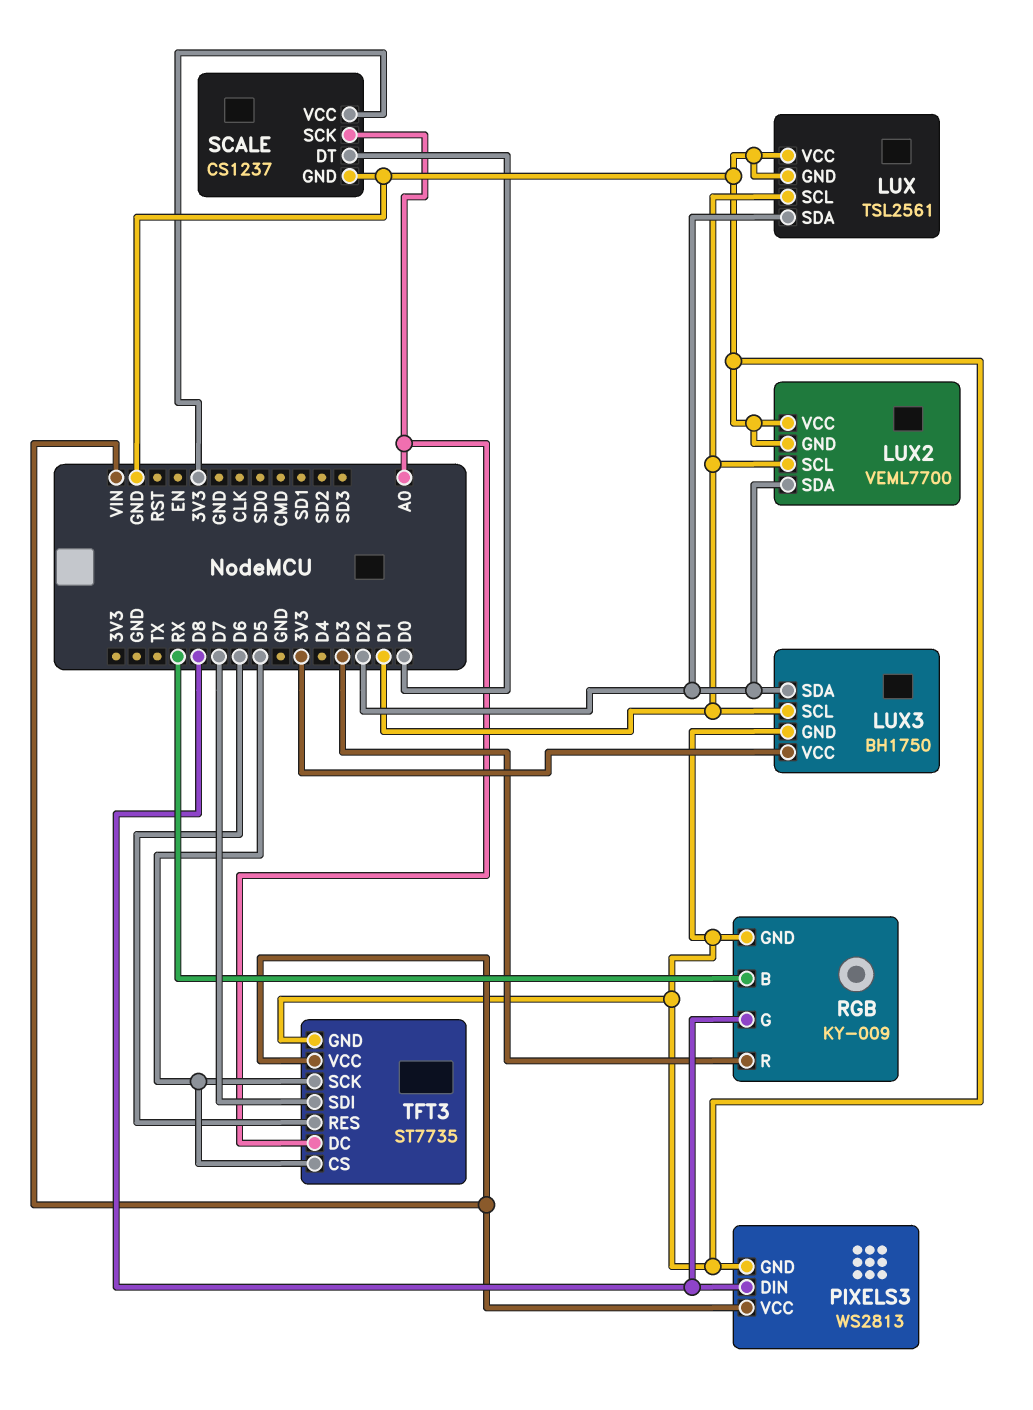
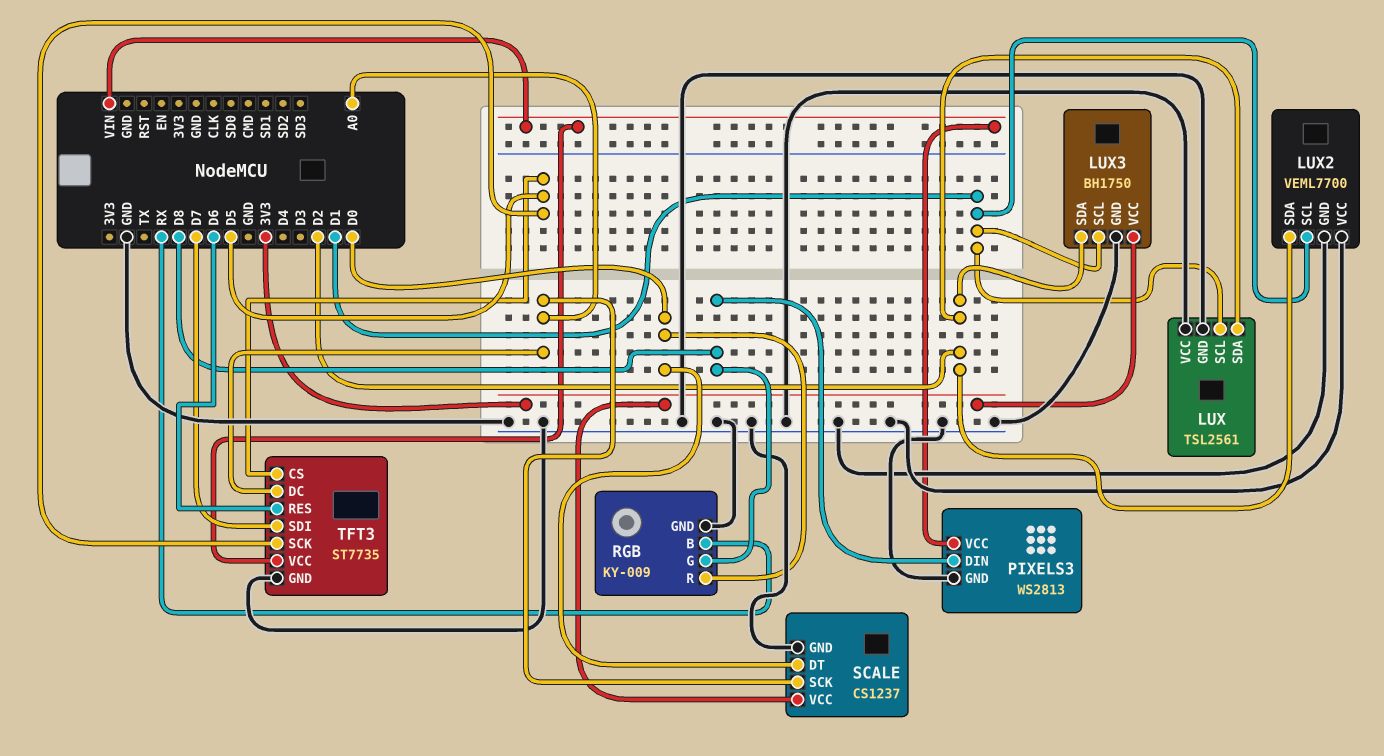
RGB pin R: D3 -> D0

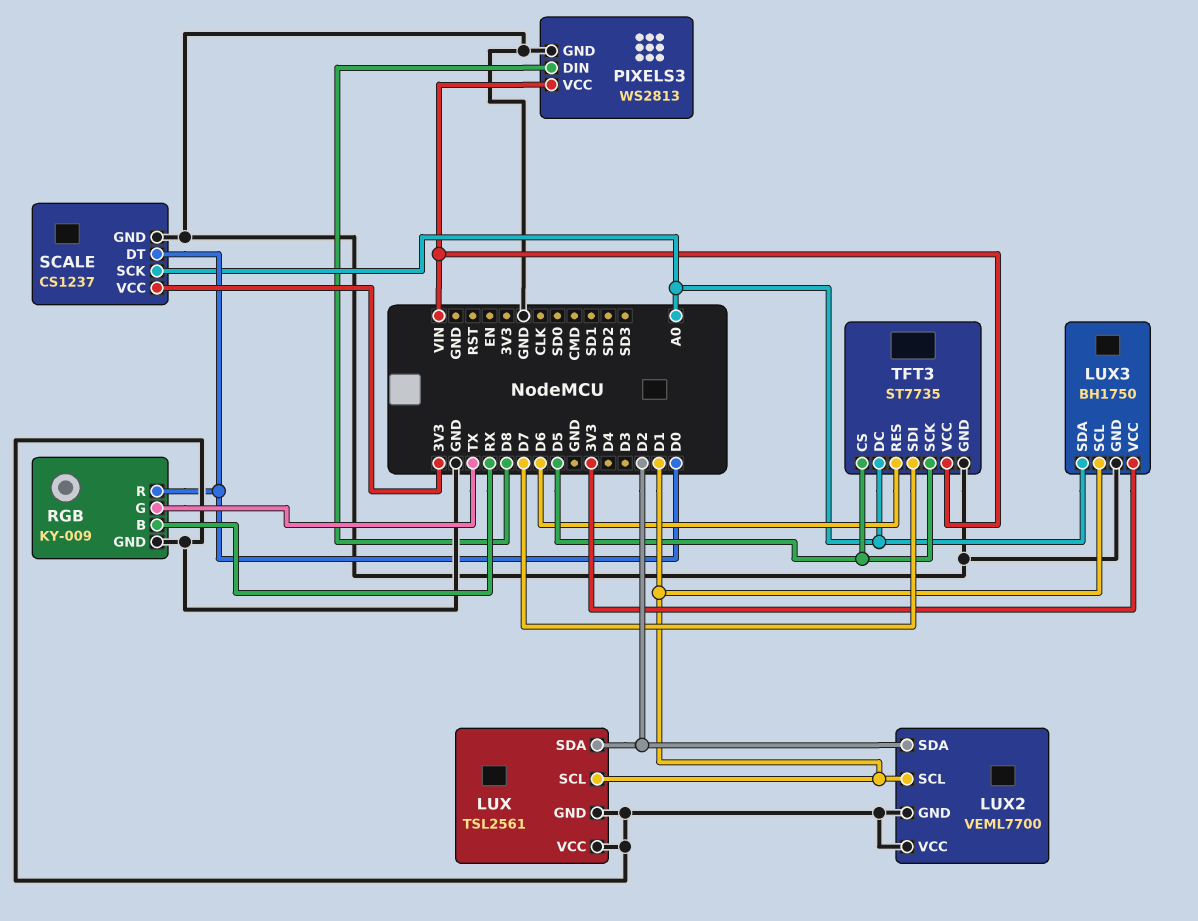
LUX3 pin SDA: D2 -> A0
RGB pin G: D8 -> TX

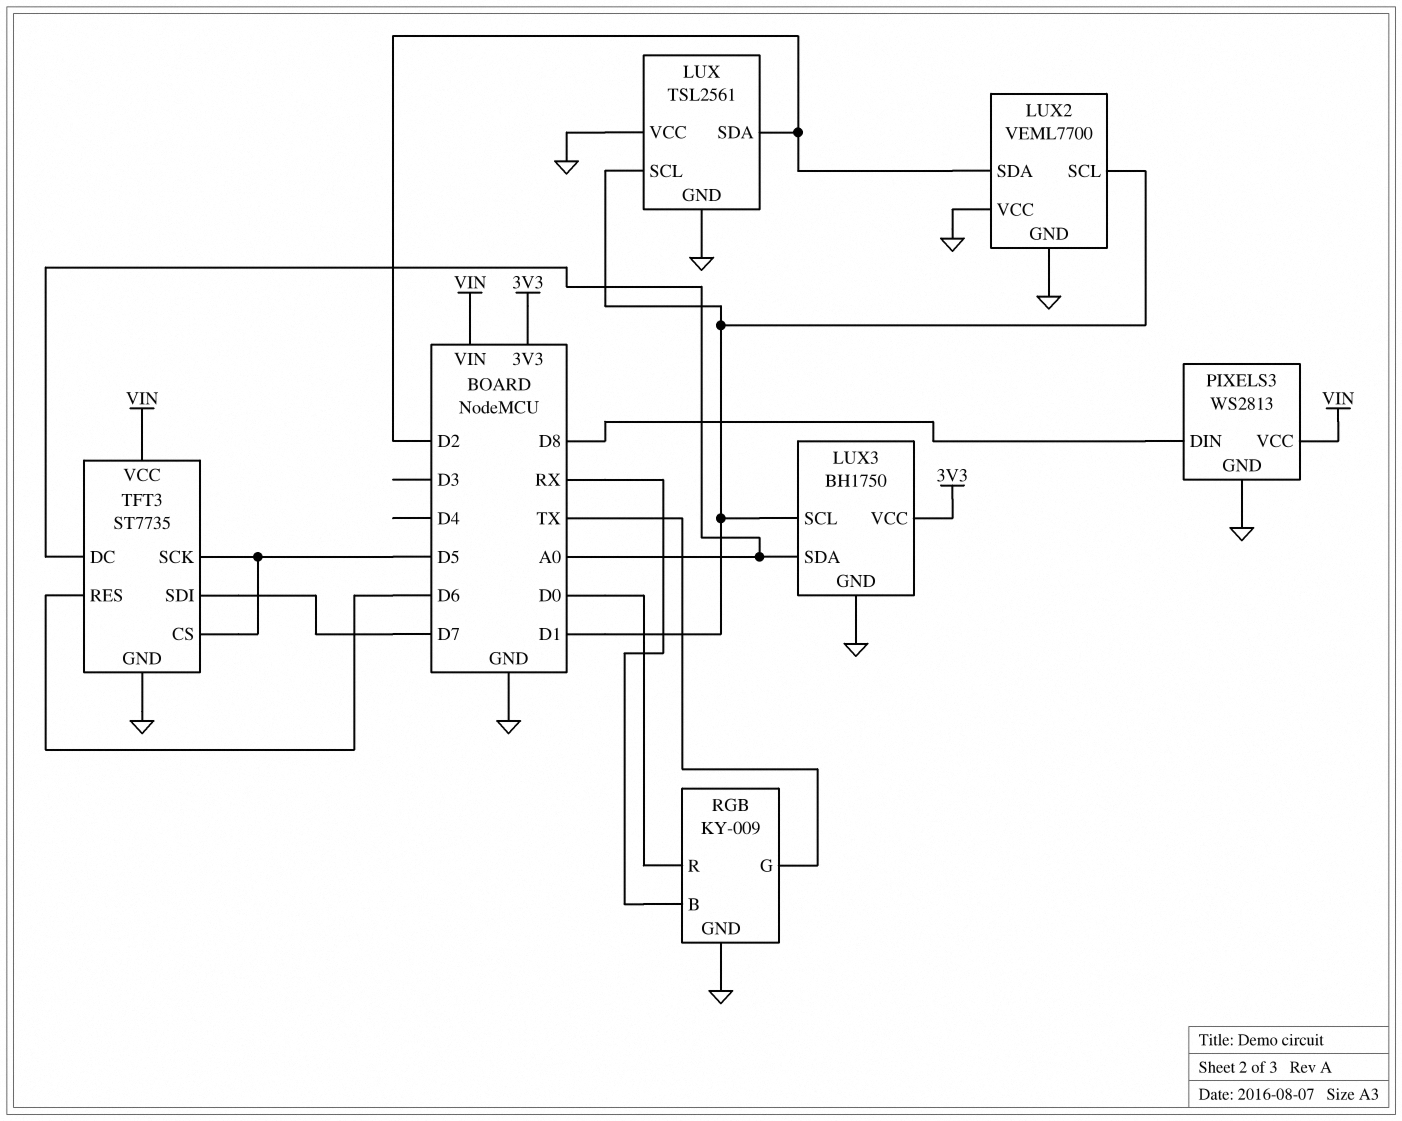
SCALE: CS1237 -> none
SCALE pin DT: D0 -> none
SCALE pin GND: GND -> none
SCALE pin SCK: A0 -> none
SCALE pin VCC: 3V3 -> none

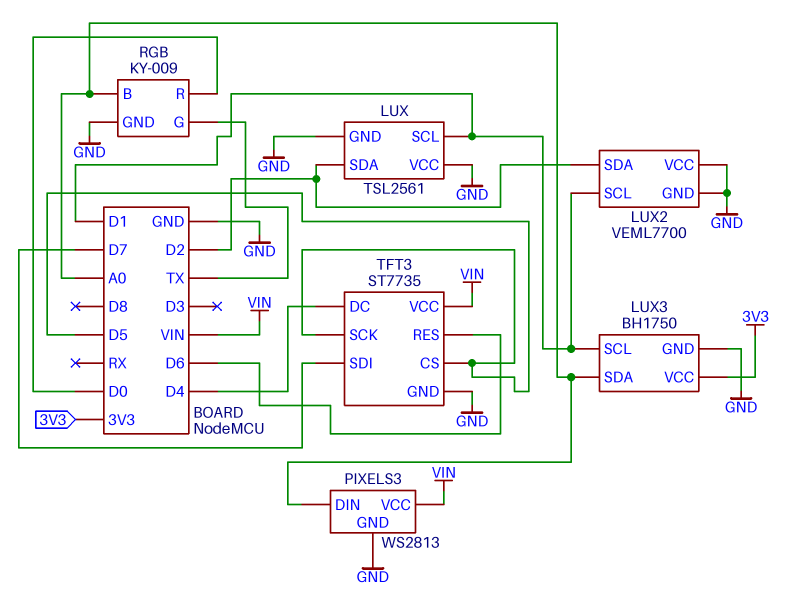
PIXELS3 pin DIN: D8 -> A0
RGB pin B: RX -> A0
TFT3 pin DC: A0 -> D4

